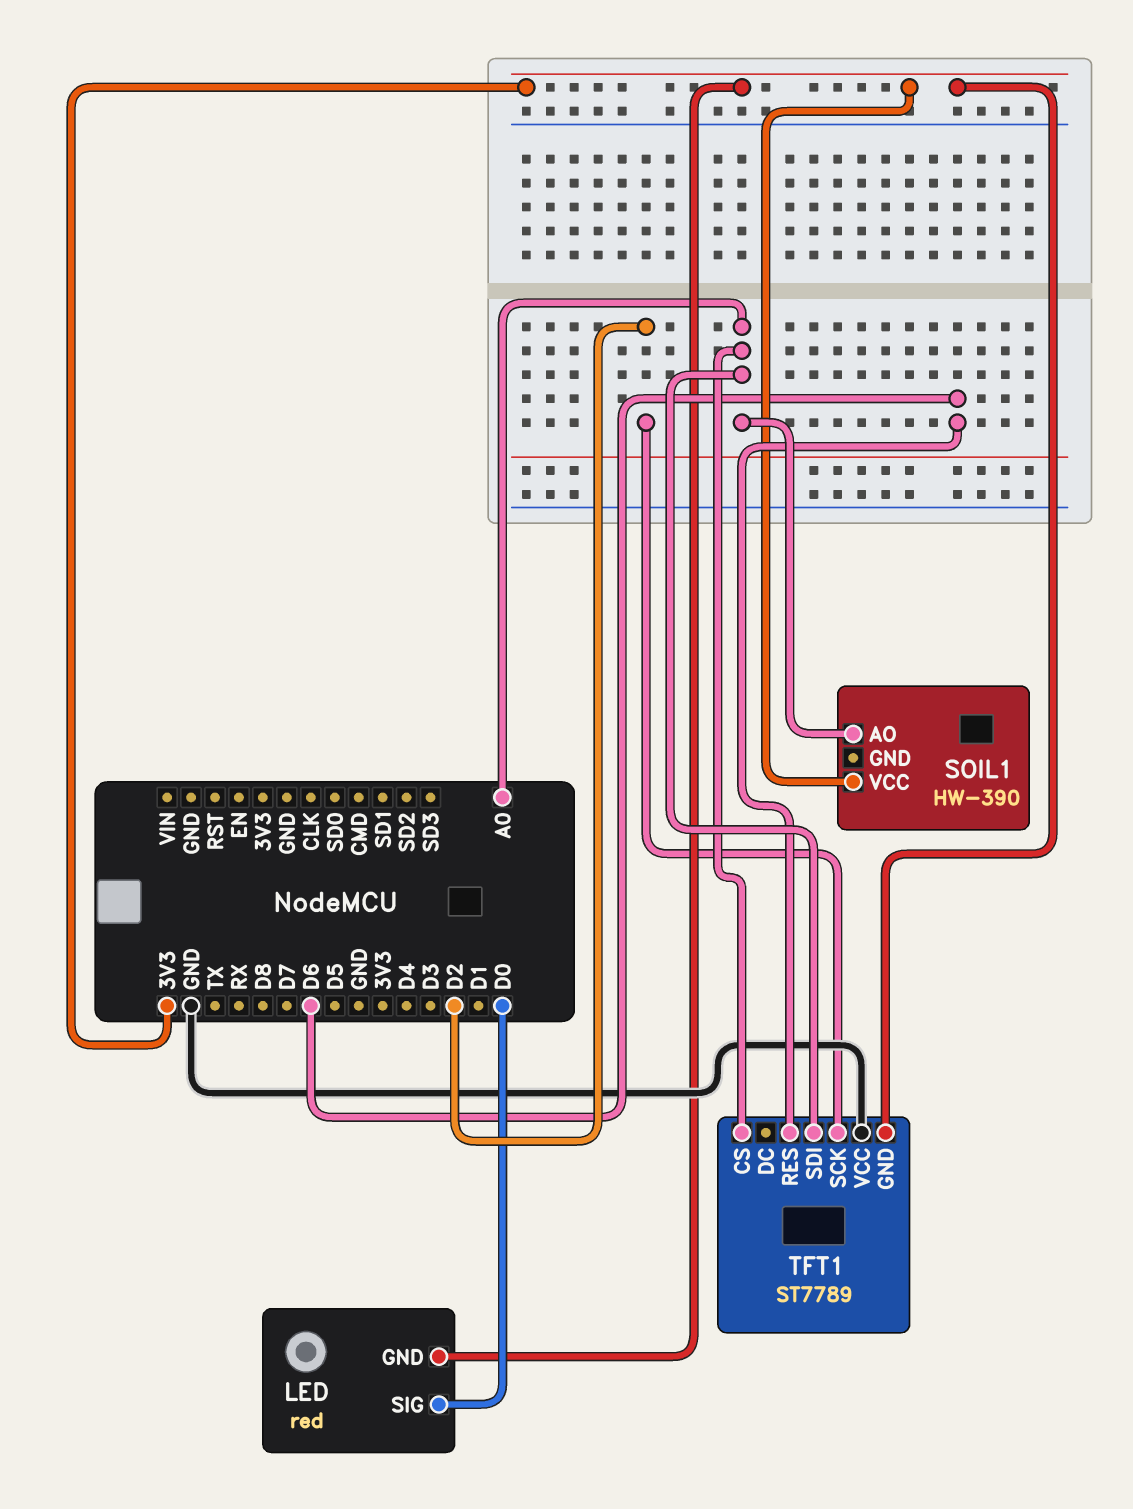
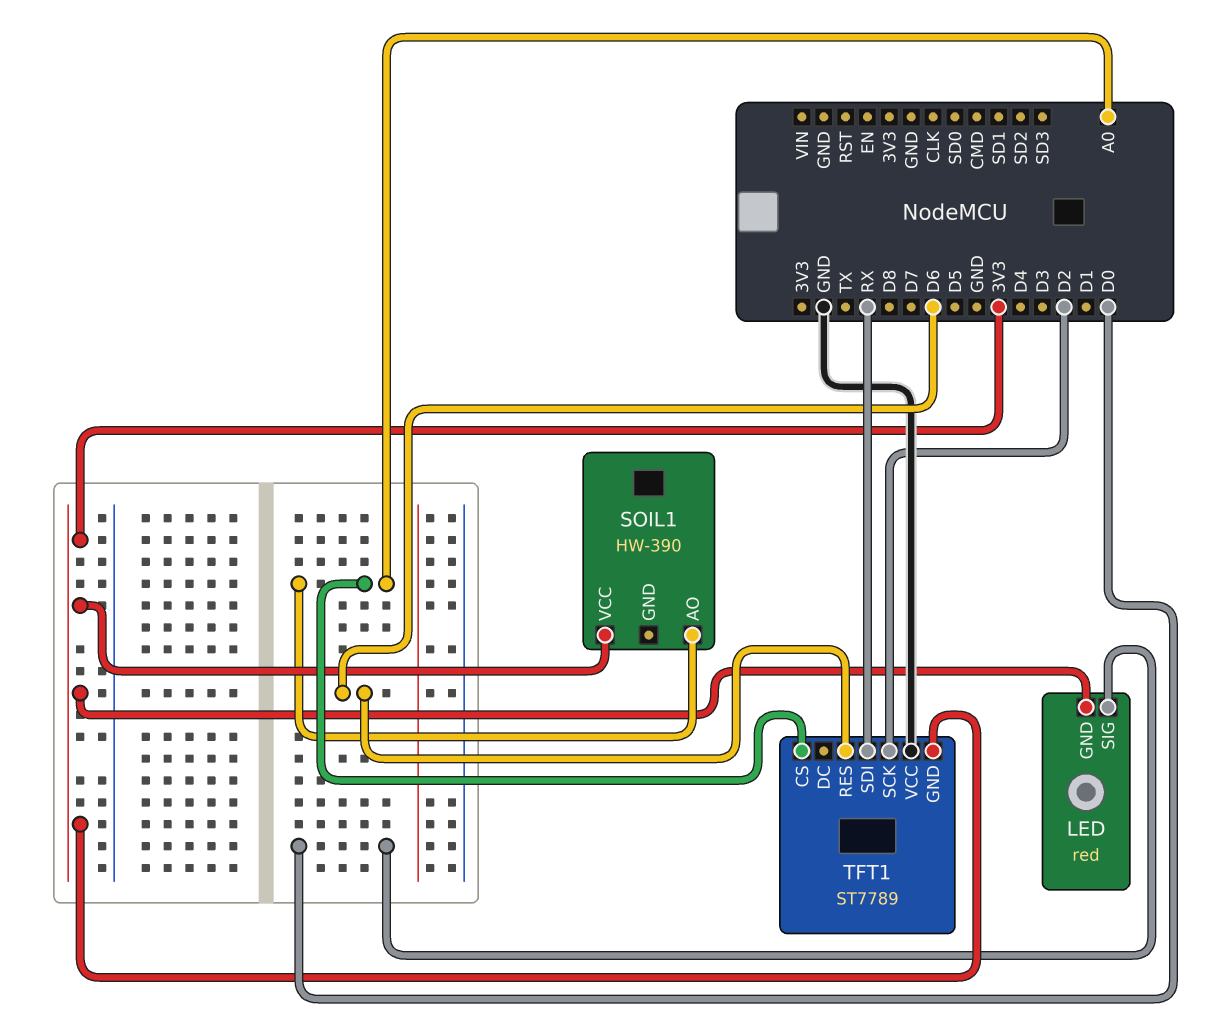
TFT1 pin SDI: A0 -> RX

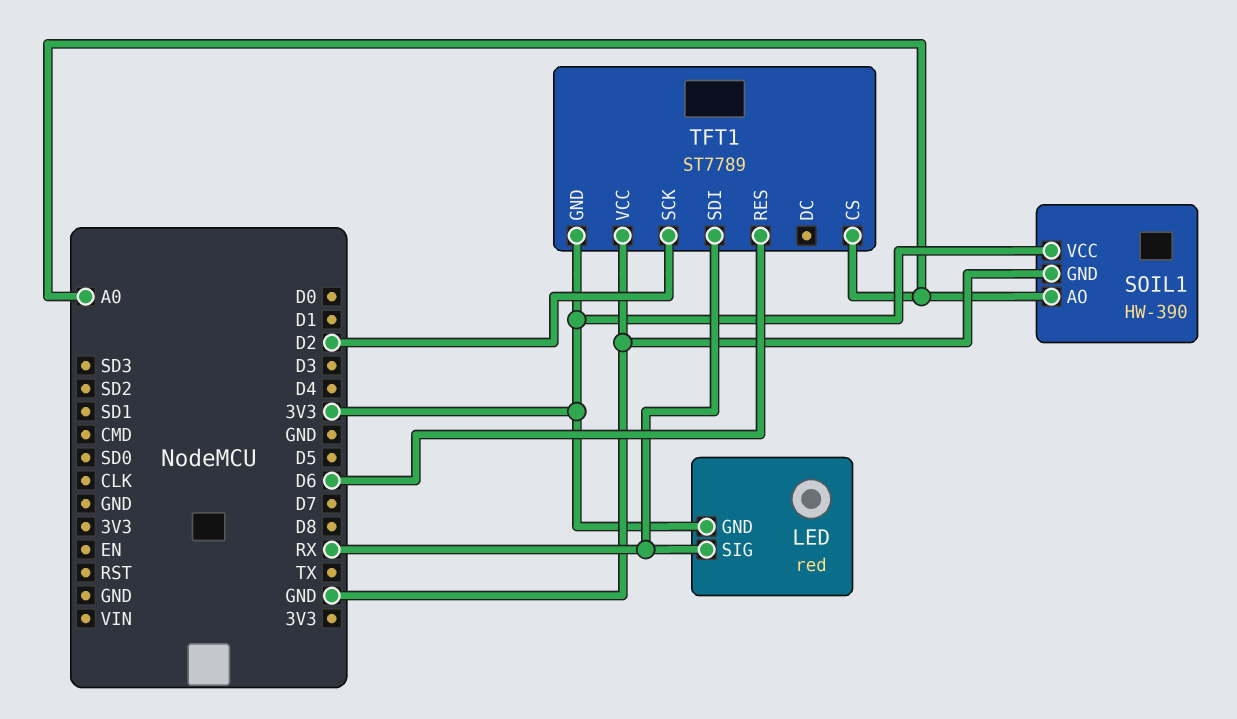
LED pin SIG: D0 -> RX
SOIL1 pin GND: none -> GND

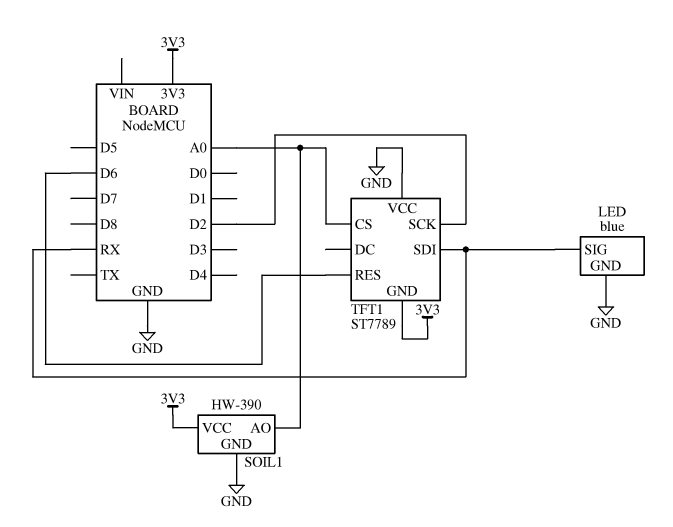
LED: red -> blue
LED pin GND: 3V3 -> GND

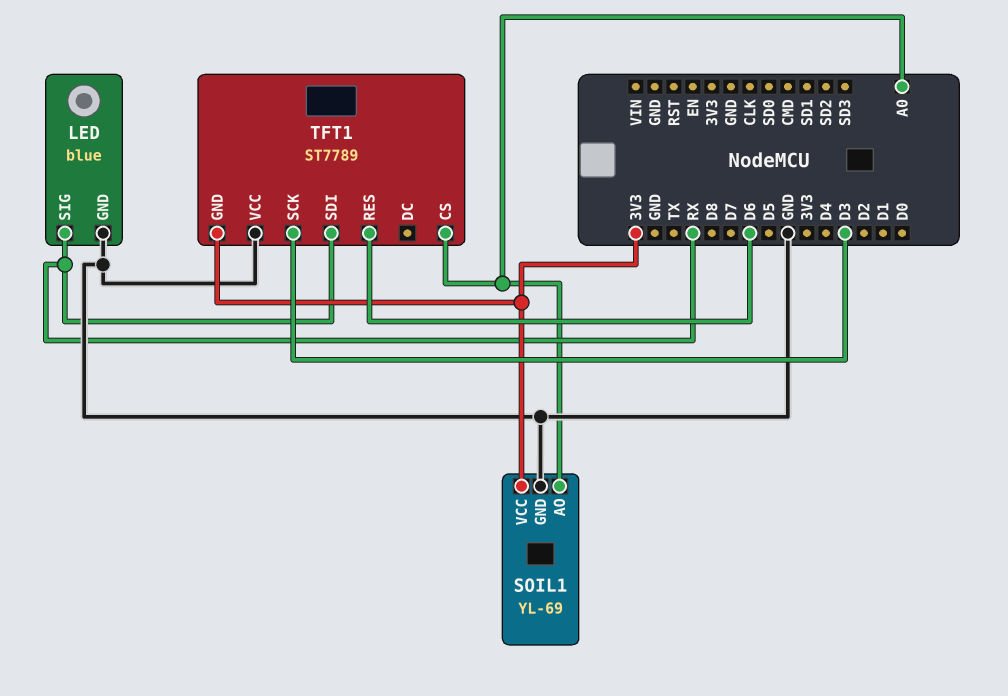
SOIL1: HW-390 -> YL-69
TFT1 pin SCK: D2 -> D3

